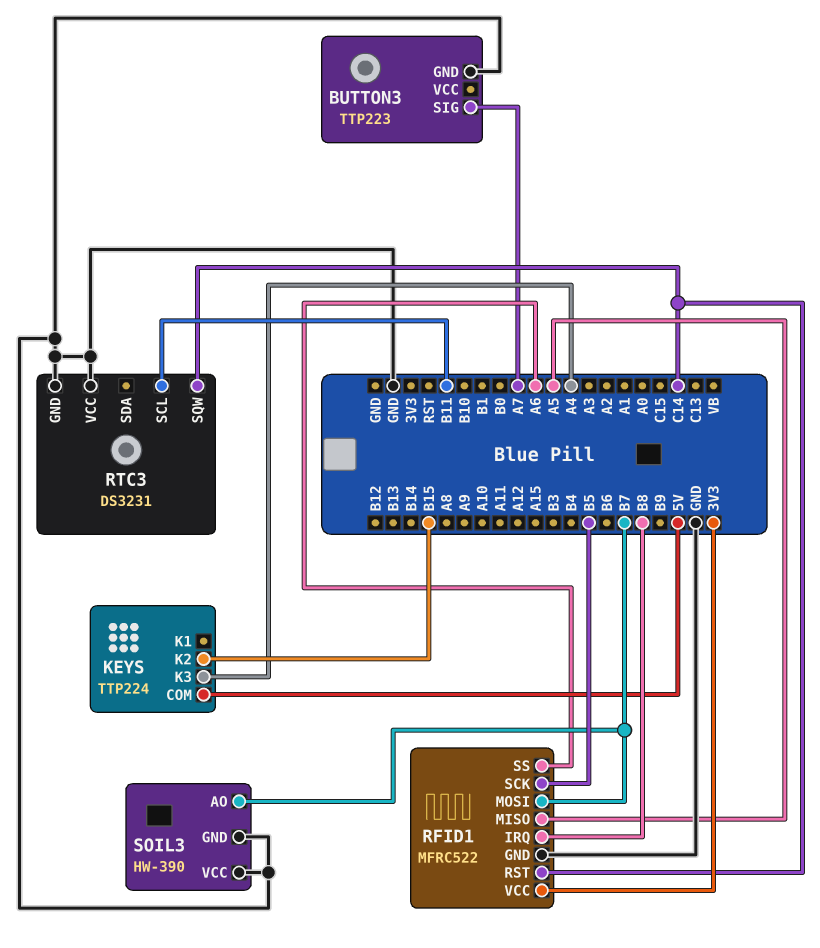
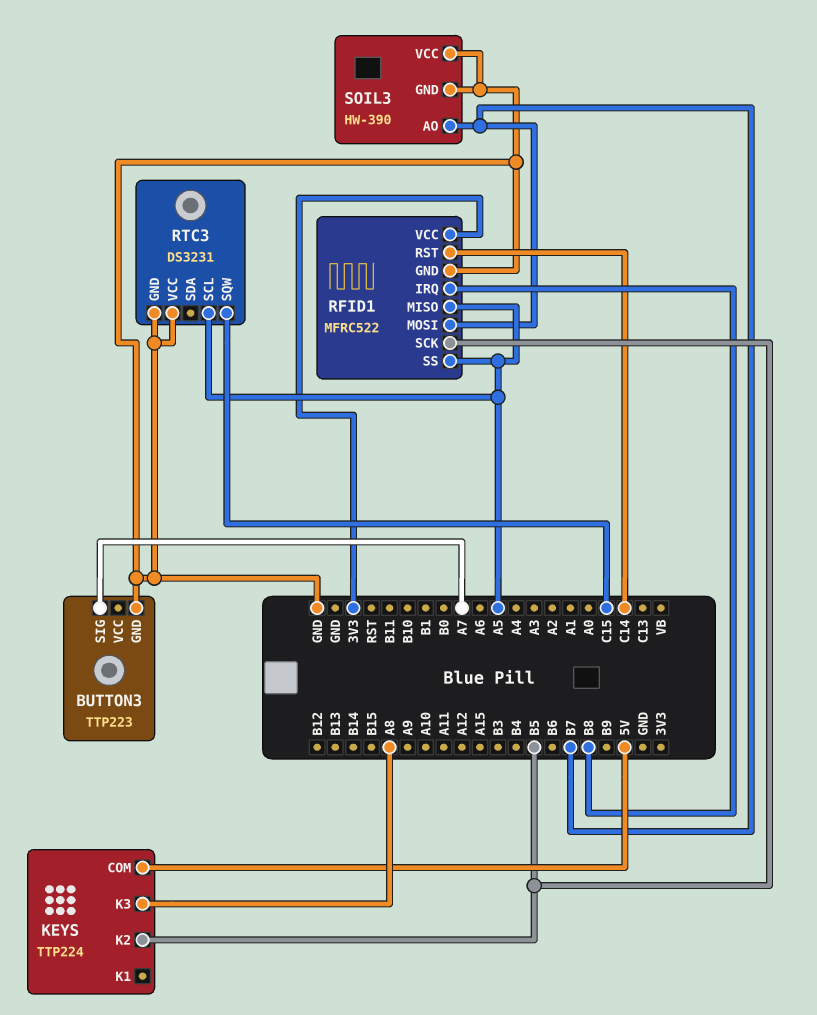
KEYS pin K2: B15 -> B5
KEYS pin K3: A4 -> A8
RFID1 pin SS: A6 -> A5
RTC3 pin SCL: B11 -> A5
RTC3 pin SQW: C14 -> C15

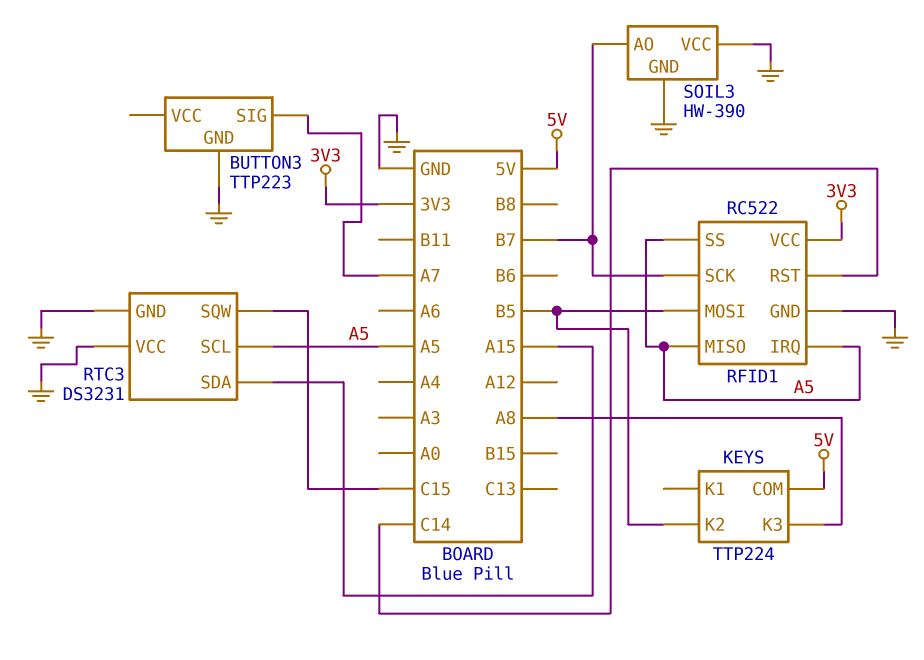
RFID1: MFRC522 -> RC522
RFID1 pin IRQ: B8 -> A5
RFID1 pin MOSI: B7 -> B5
RFID1 pin SCK: B5 -> B7
RTC3 pin SDA: none -> A15

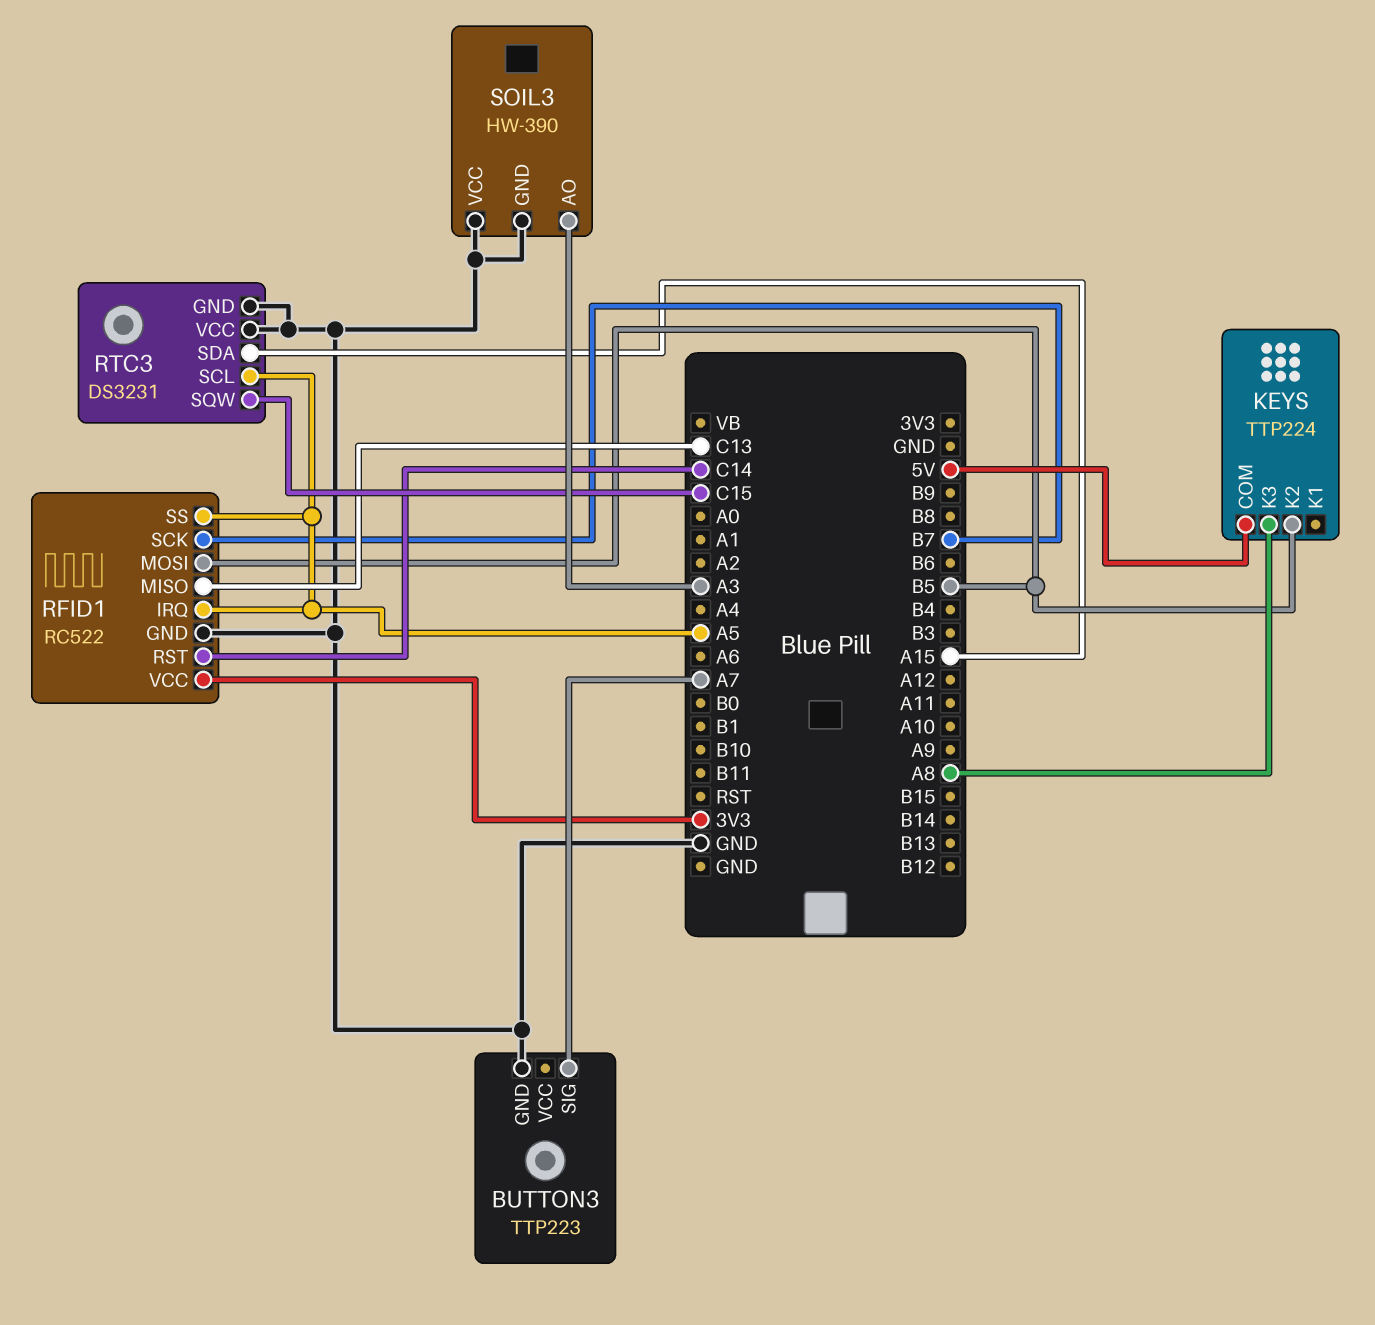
RFID1 pin MISO: A5 -> C13
SOIL3 pin AO: B7 -> A3

